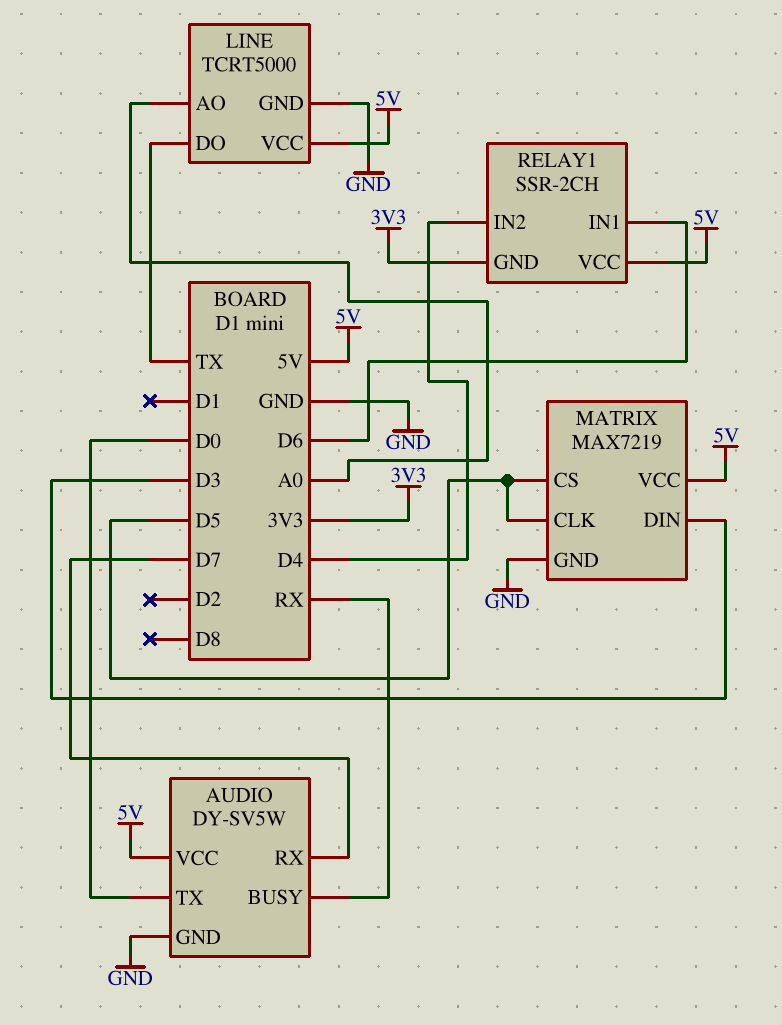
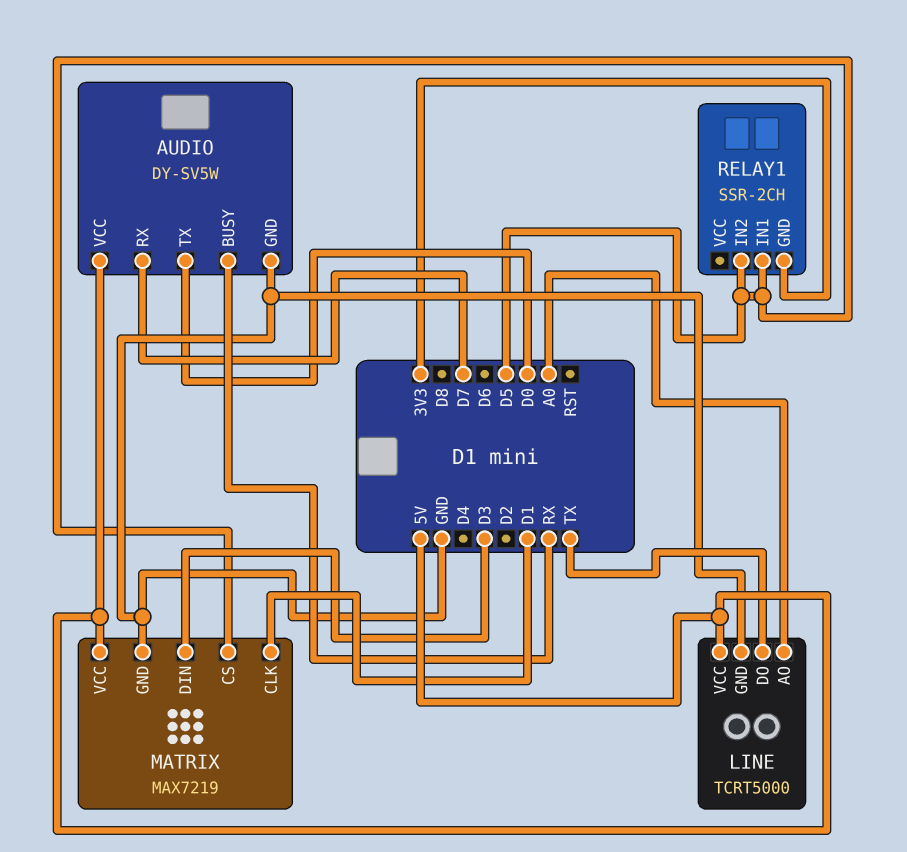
MATRIX pin CLK: D5 -> D1
RELAY1 pin IN1: D6 -> D5
RELAY1 pin IN2: D4 -> D5
RELAY1 pin VCC: 5V -> none

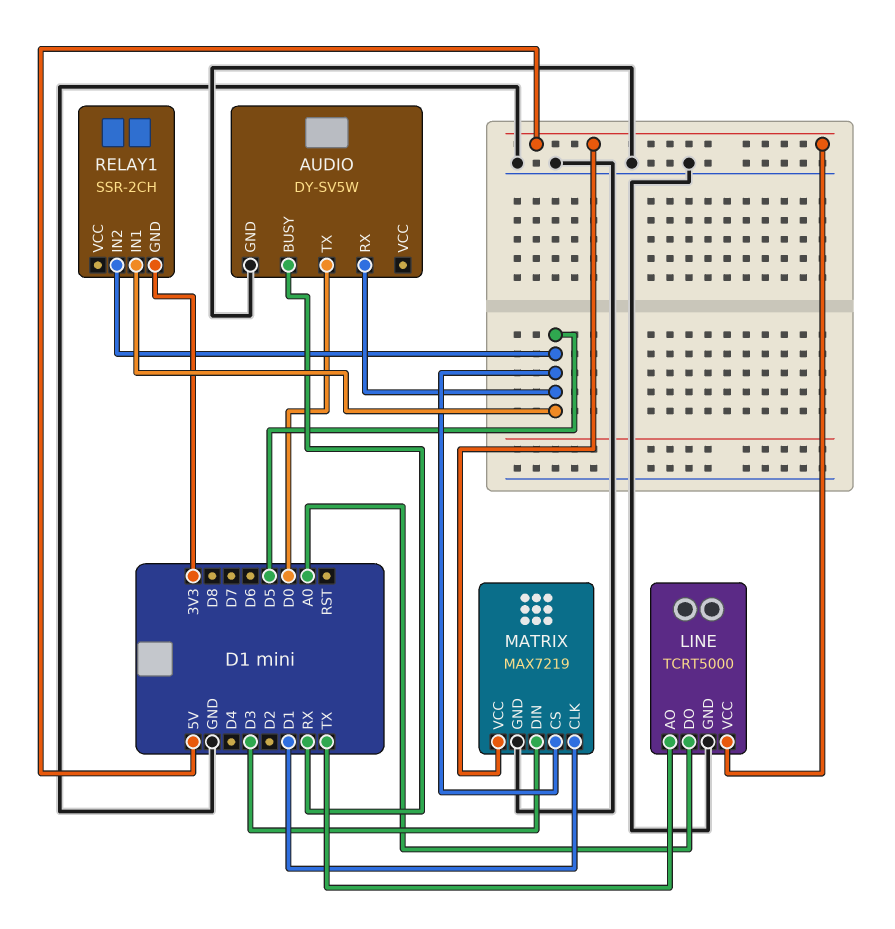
AUDIO pin RX: D7 -> D5
AUDIO pin VCC: 5V -> none
LINE pin AO: A0 -> TX
LINE pin DO: TX -> A0

